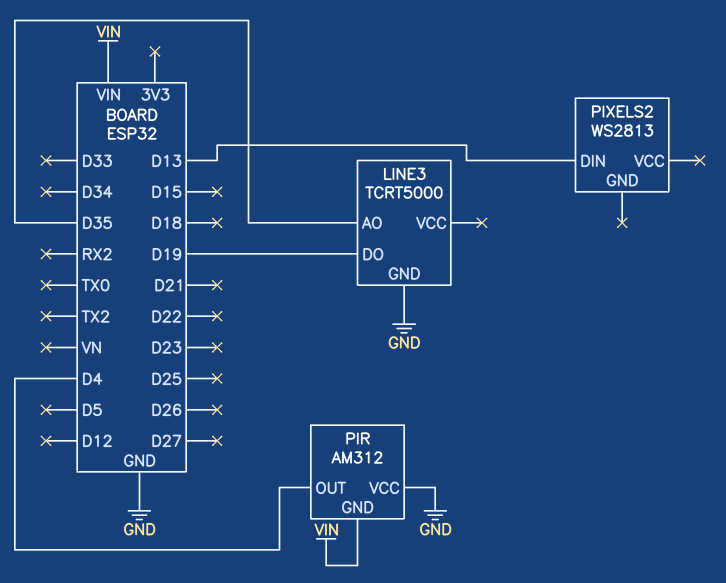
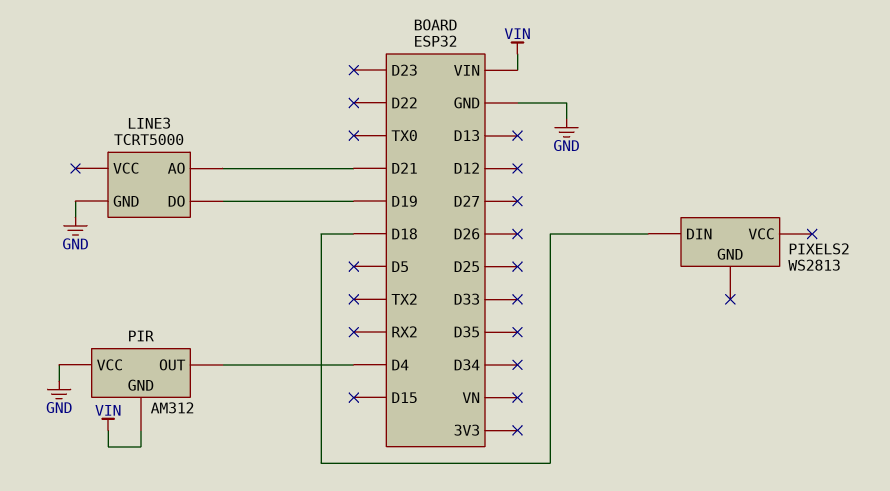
LINE3 pin AO: D35 -> D21
PIXELS2 pin DIN: D13 -> D18

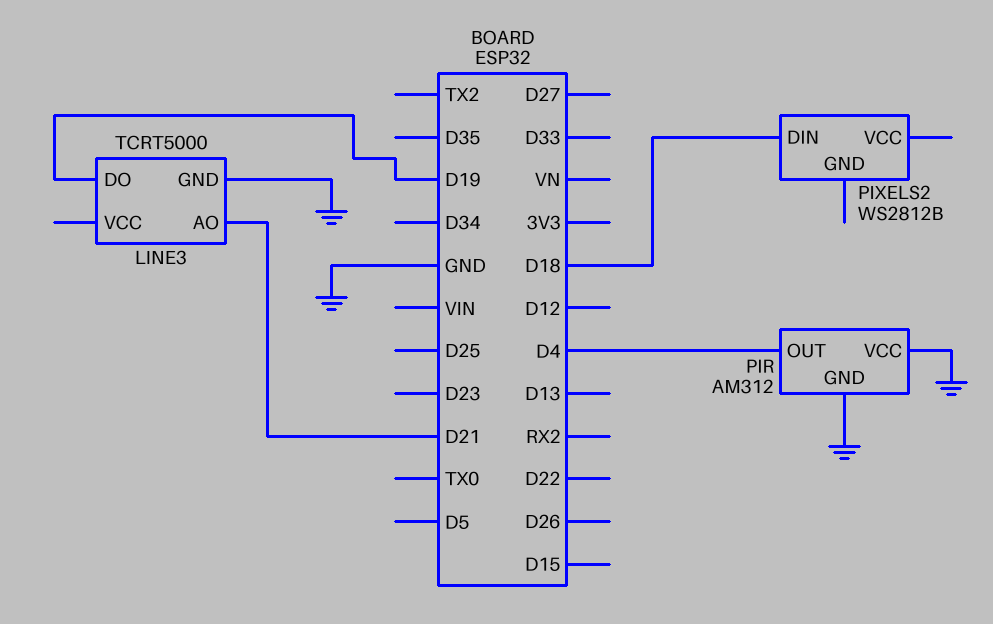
PIR pin GND: VIN -> GND
PIXELS2: WS2813 -> WS2812B

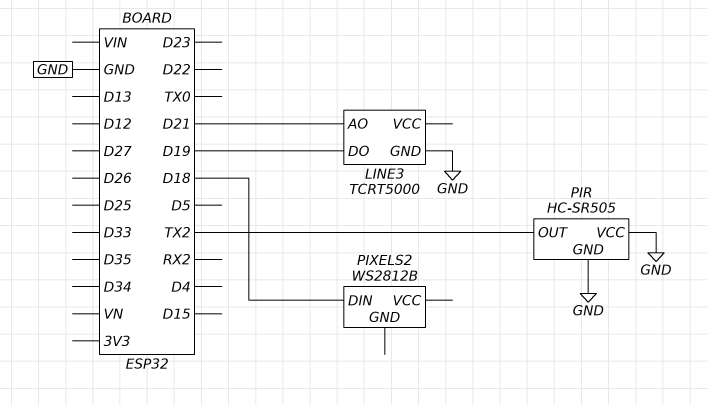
PIR: AM312 -> HC-SR505
PIR pin OUT: D4 -> TX2

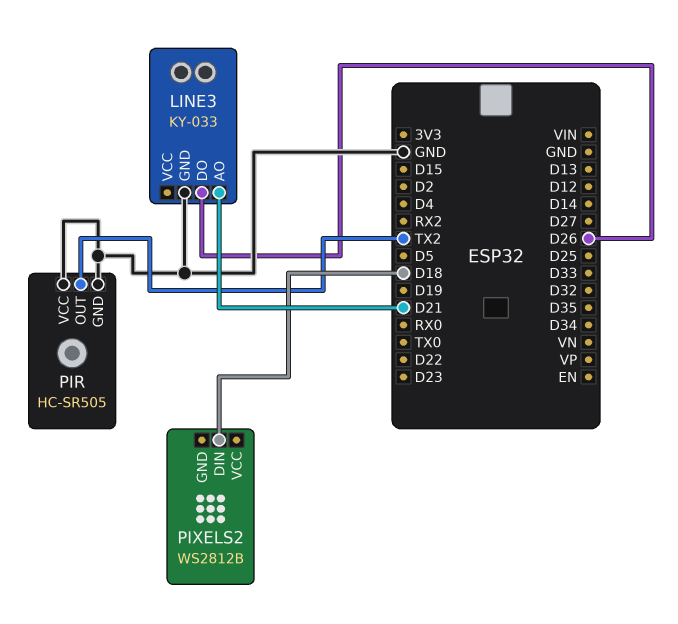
LINE3: TCRT5000 -> KY-033
LINE3 pin DO: D19 -> D26

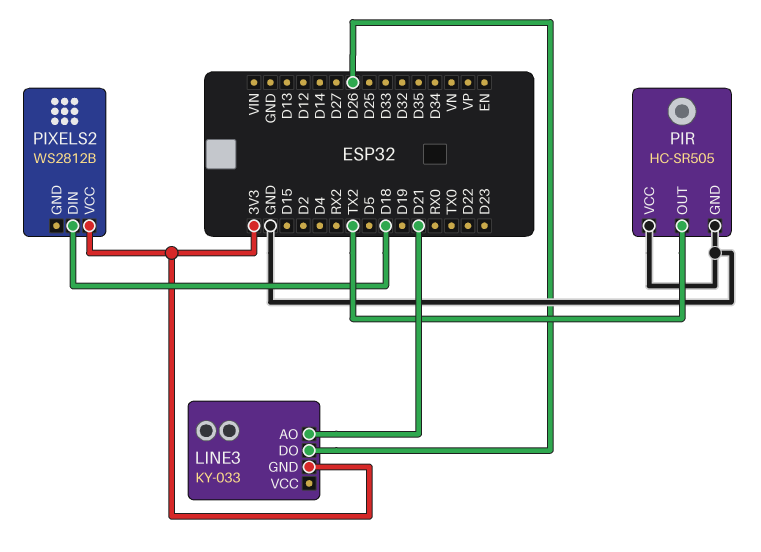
LINE3 pin GND: GND -> 3V3
PIXELS2 pin VCC: none -> 3V3

